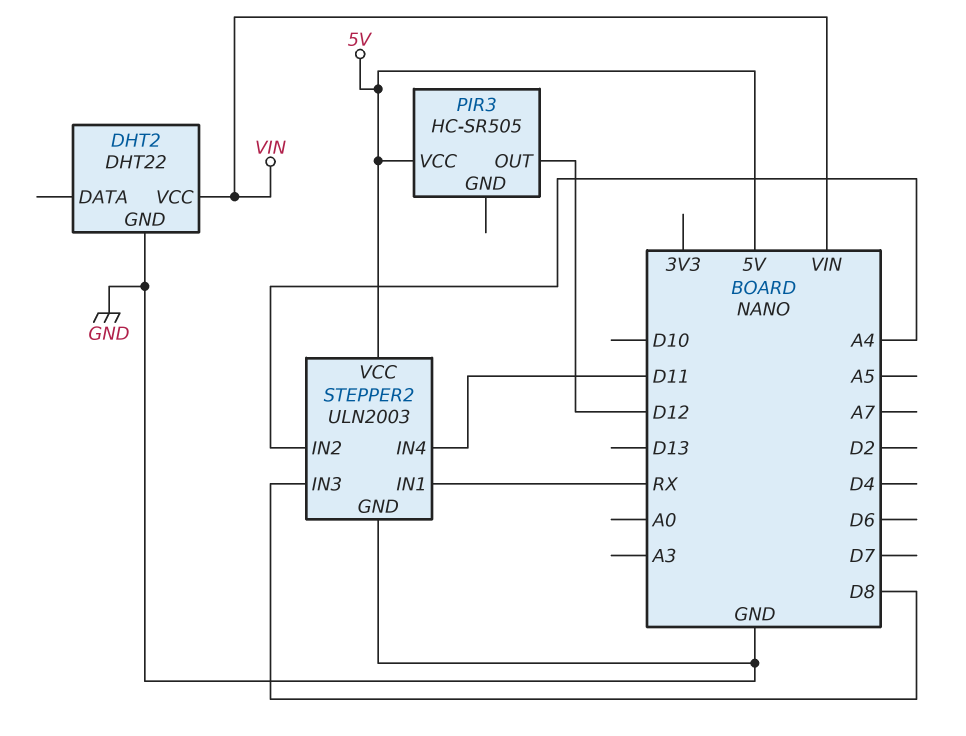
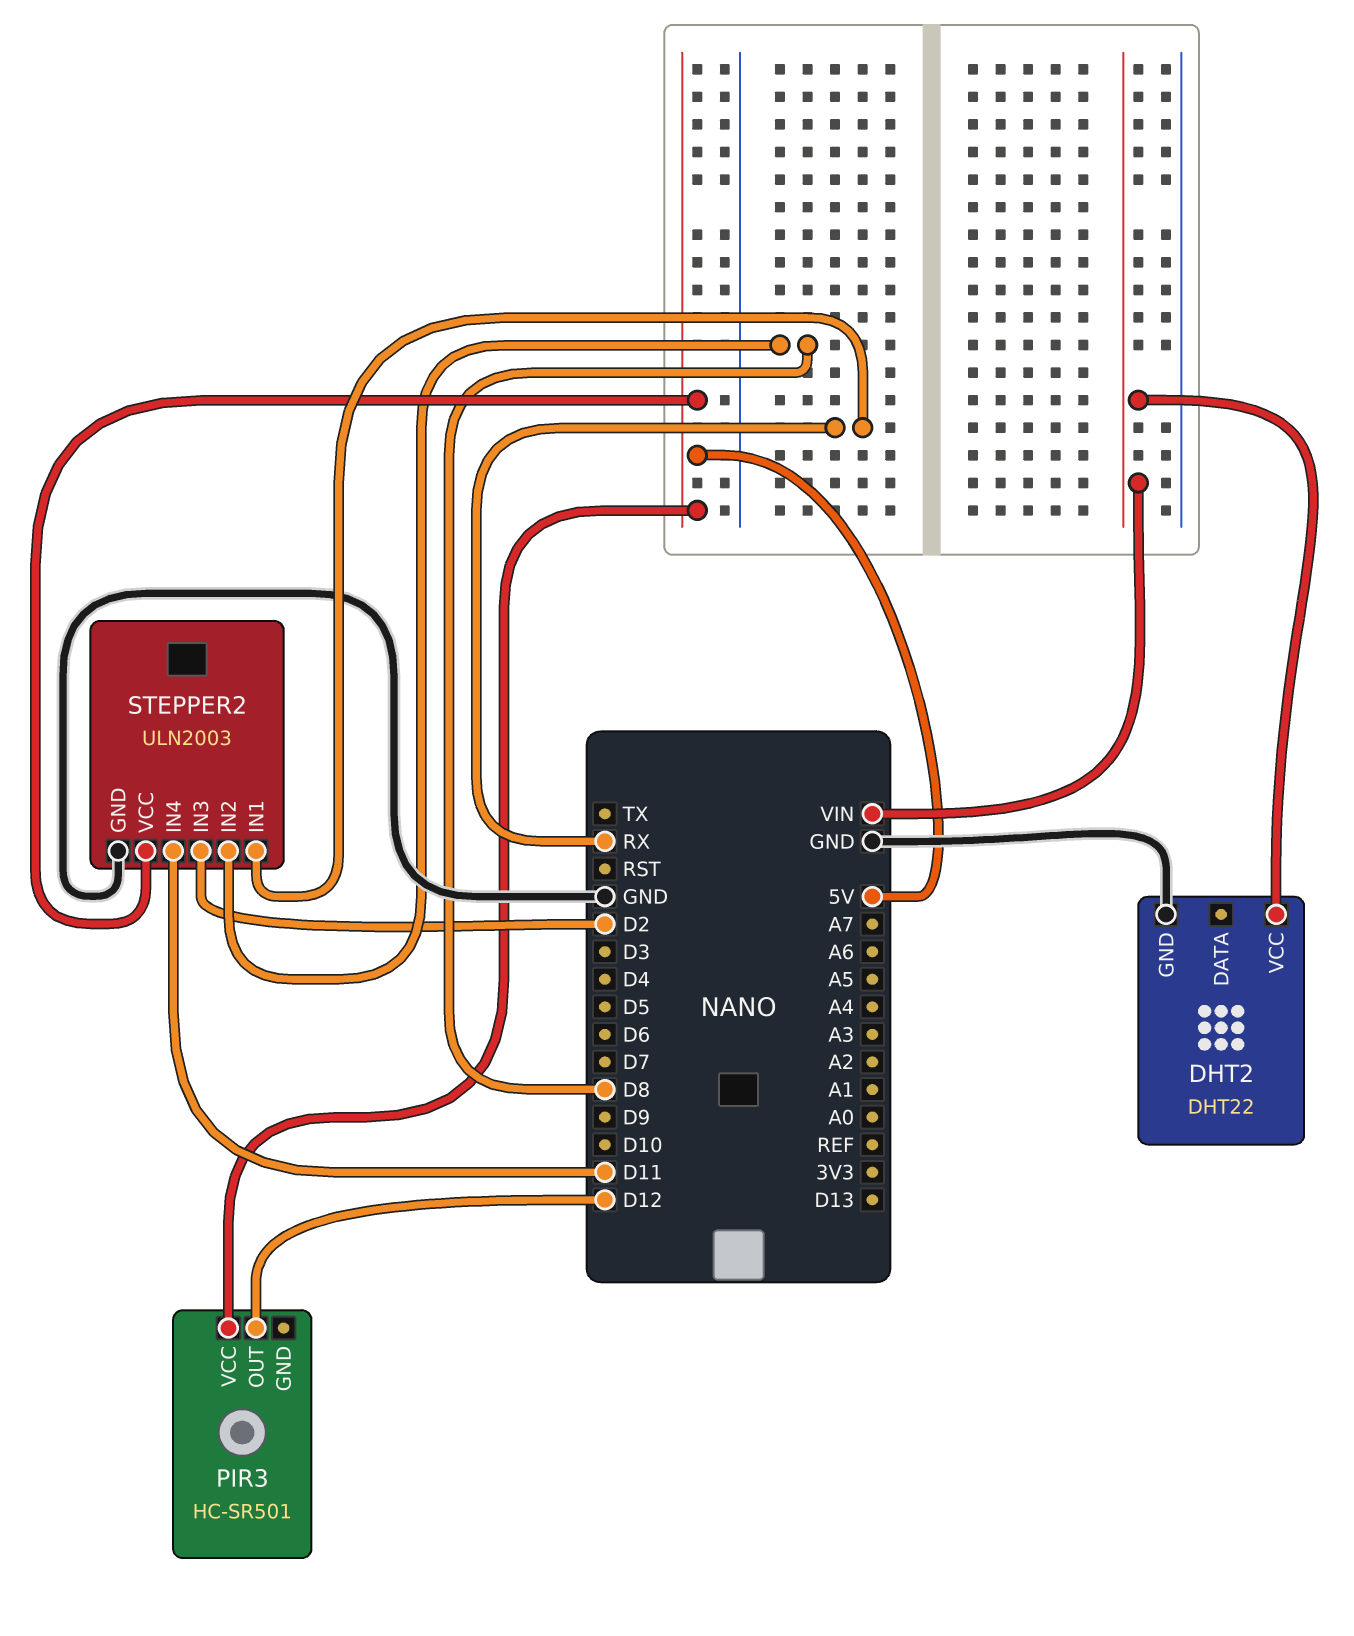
PIR3: HC-SR505 -> HC-SR501
STEPPER2 pin IN2: A4 -> D8
STEPPER2 pin IN3: D8 -> D2

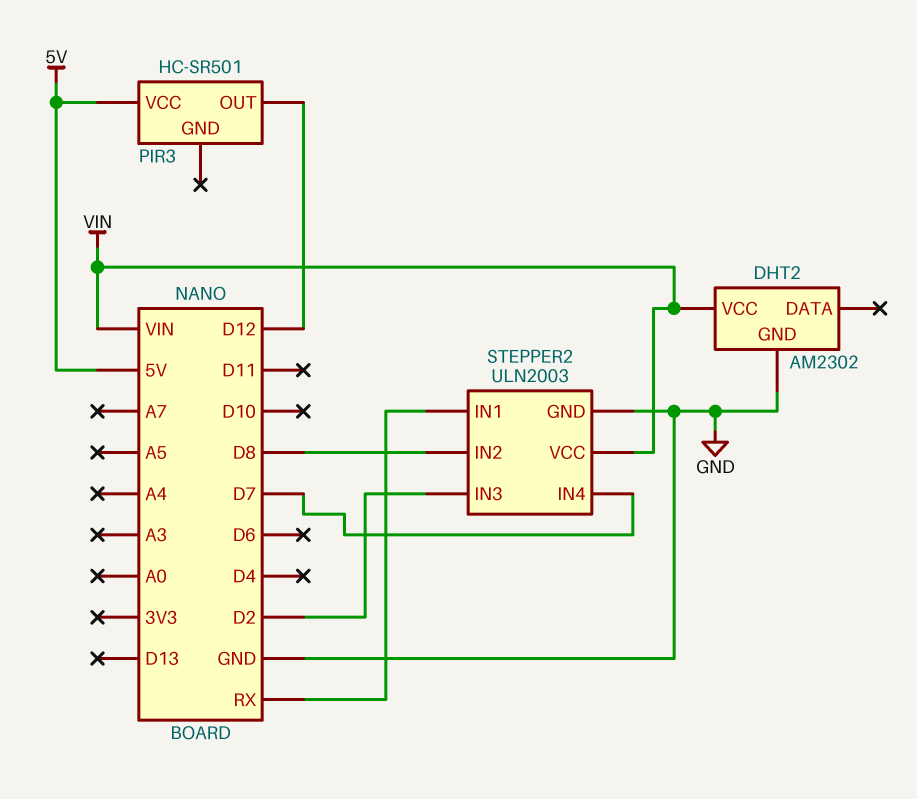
DHT2: DHT22 -> AM2302
STEPPER2 pin IN4: D11 -> D7
STEPPER2 pin VCC: 5V -> VIN

